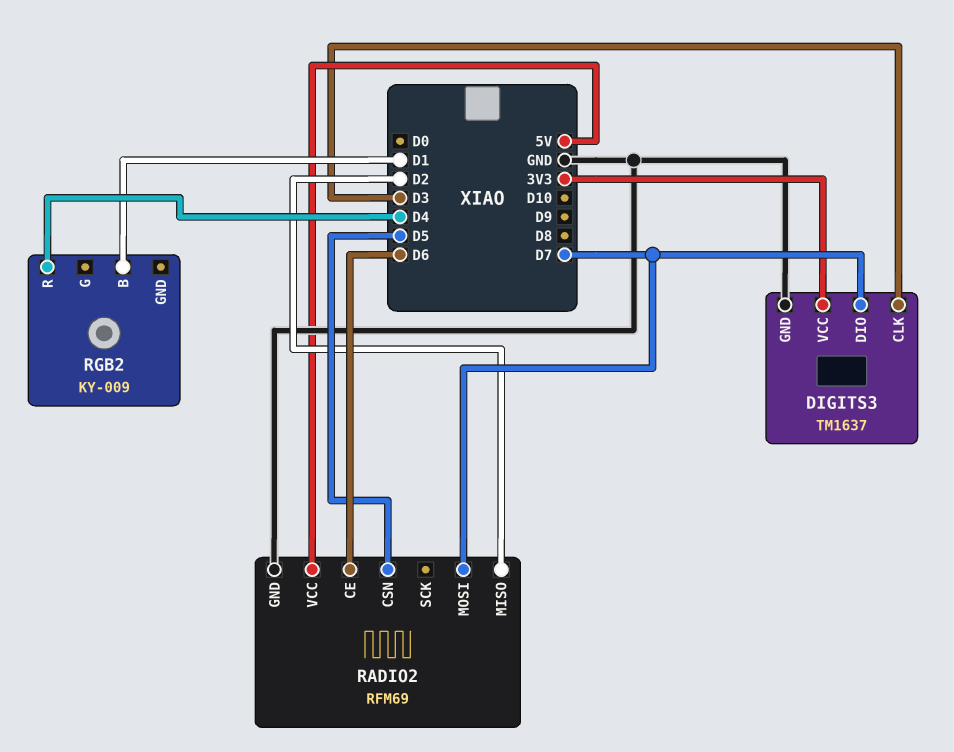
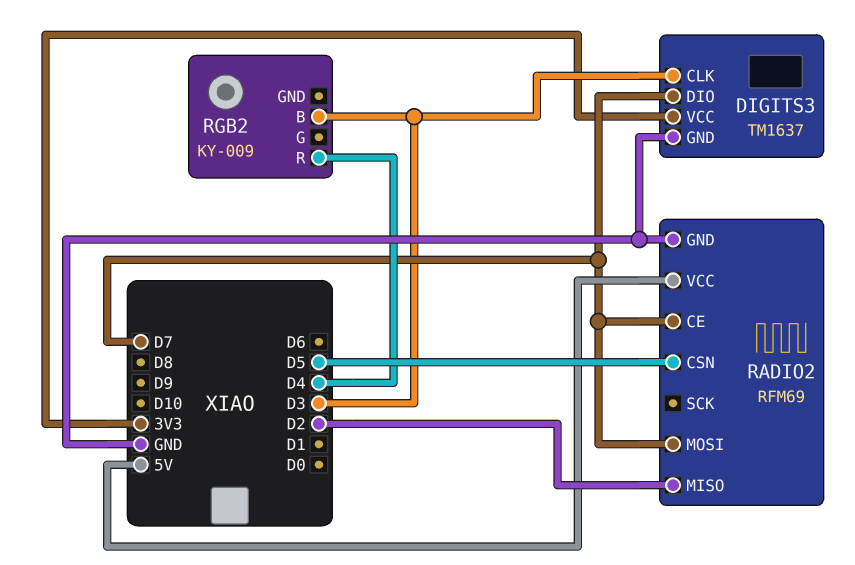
RADIO2 pin CE: D6 -> D7
RGB2 pin B: D1 -> D3

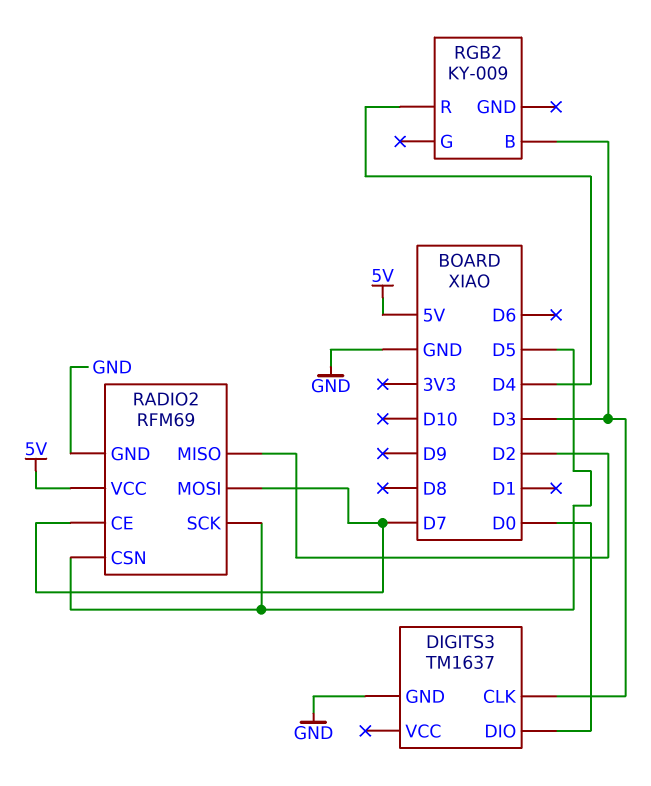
DIGITS3 pin DIO: D7 -> D0
DIGITS3 pin VCC: 3V3 -> none
RADIO2 pin SCK: none -> D5

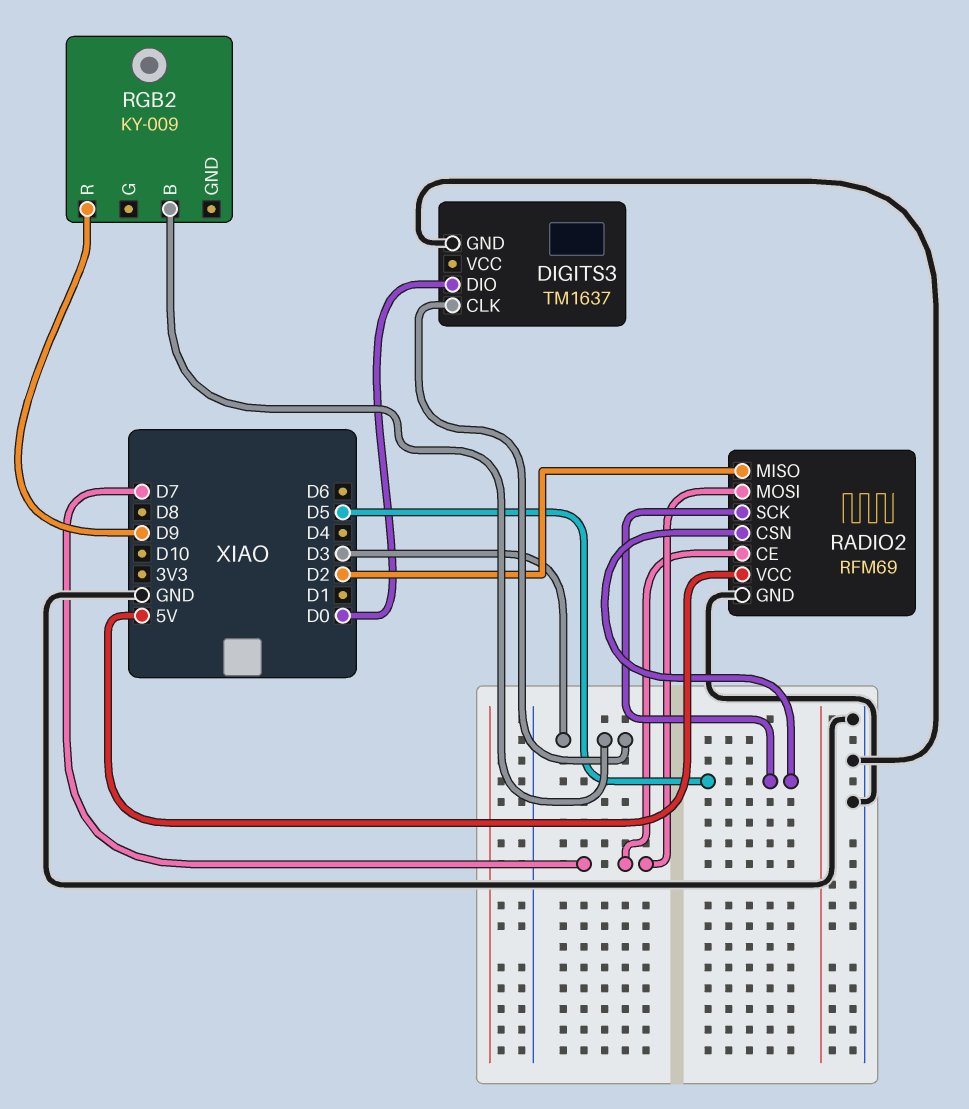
RGB2 pin R: D4 -> D9

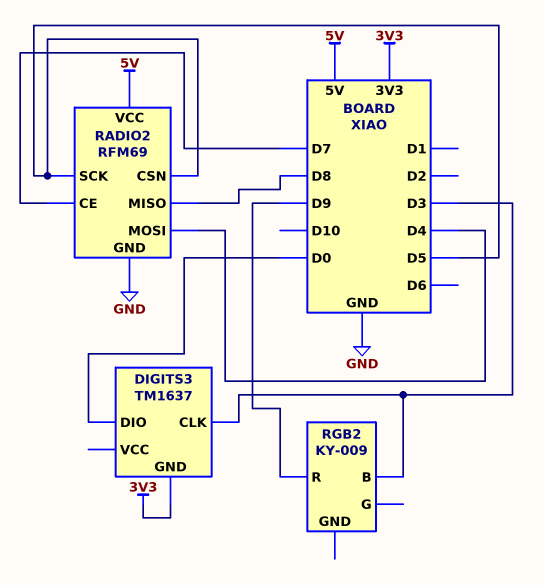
DIGITS3 pin GND: GND -> 3V3
RADIO2 pin MISO: D2 -> D8
RADIO2 pin MOSI: D7 -> D4

